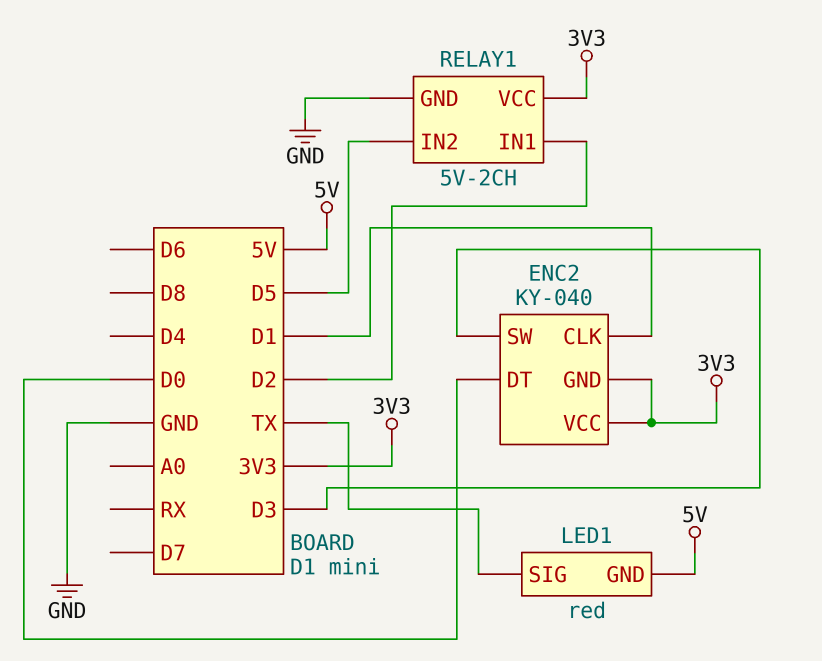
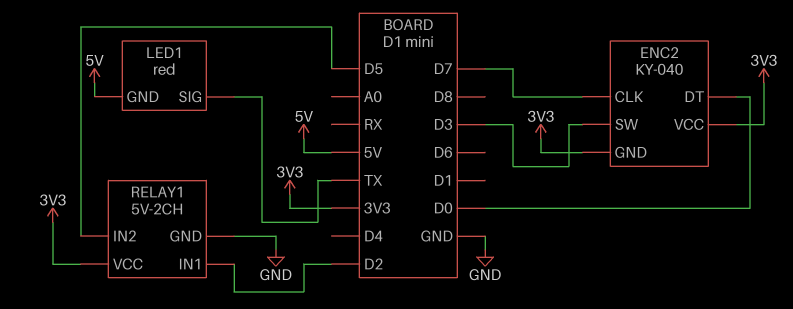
ENC2 pin CLK: D1 -> D7

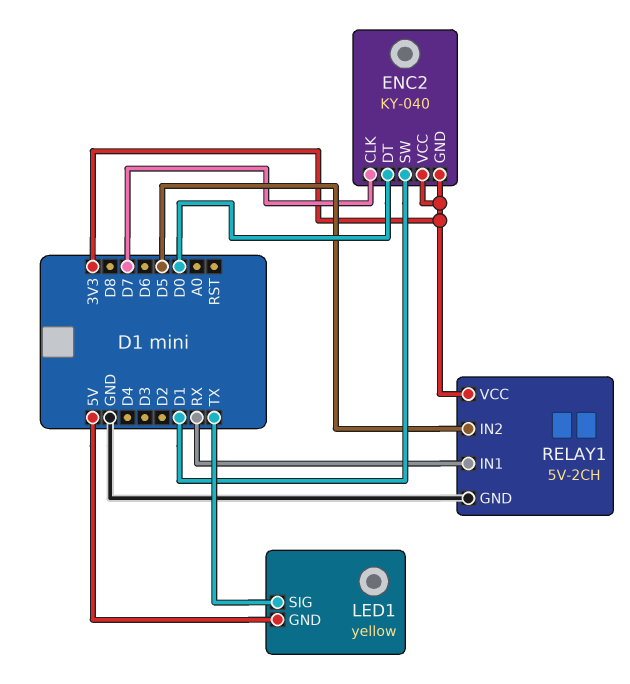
ENC2 pin SW: D3 -> D1
LED1: red -> yellow
RELAY1 pin IN1: D2 -> RX

